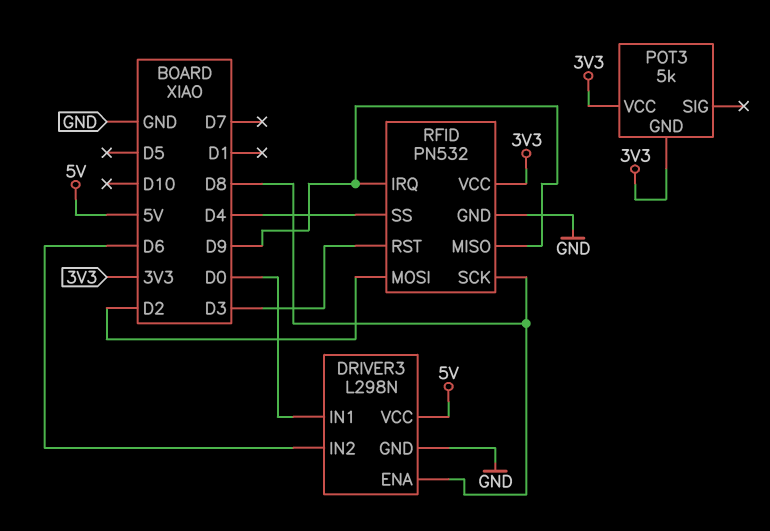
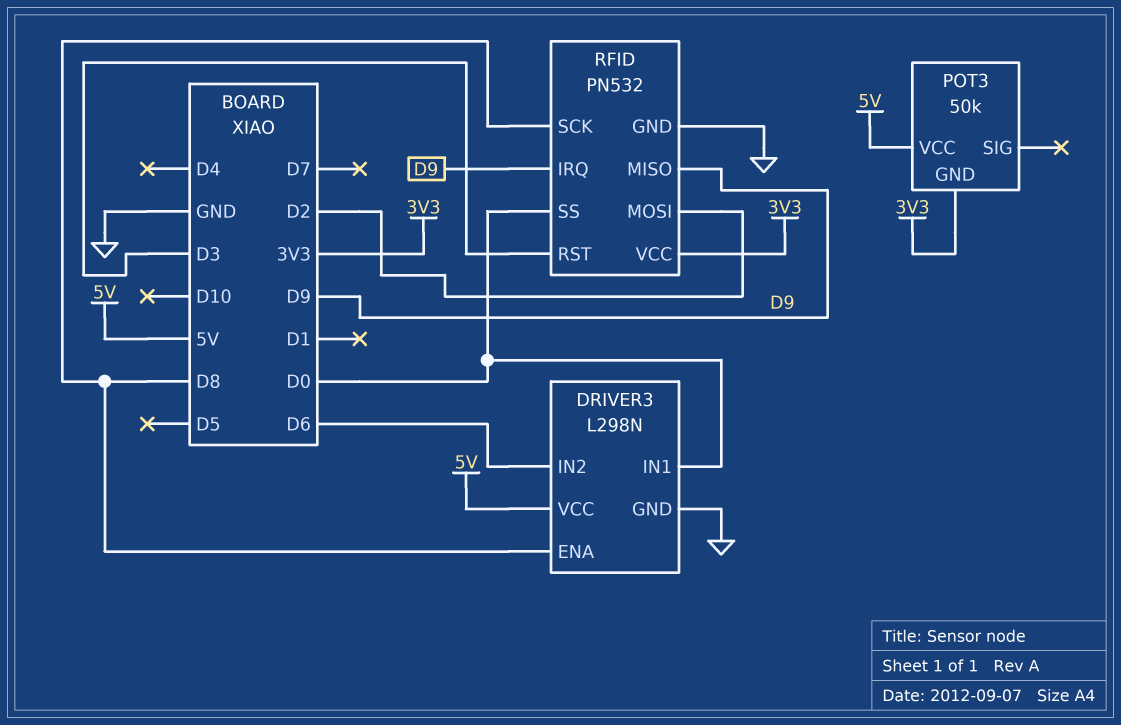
POT3: 5k -> 50k
POT3 pin VCC: 3V3 -> 5V
RFID pin SS: D4 -> D0

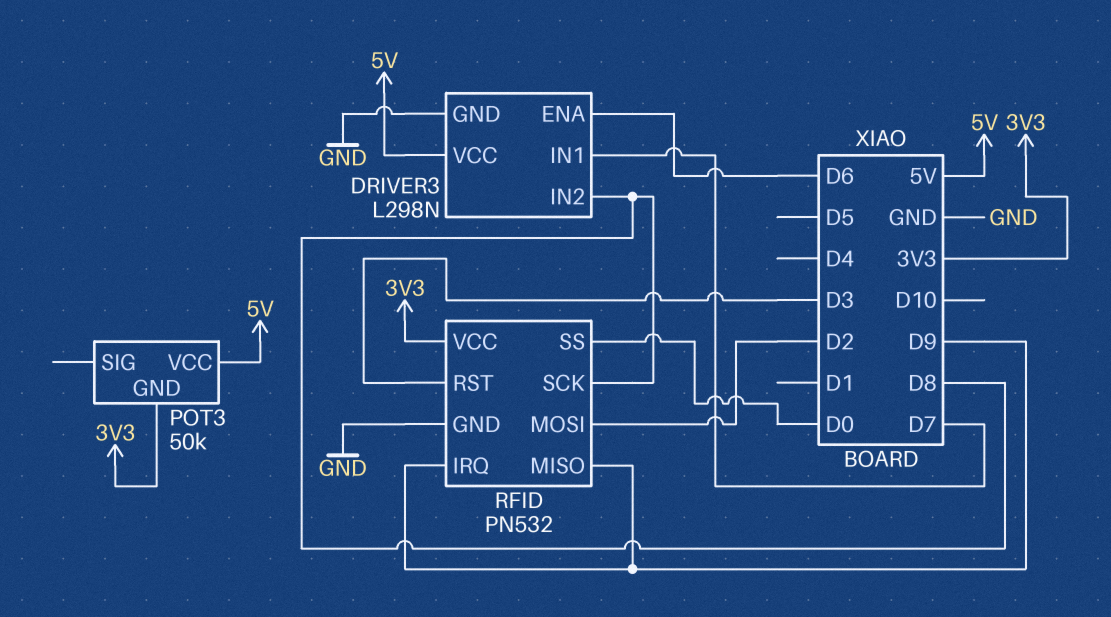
DRIVER3 pin ENA: D8 -> D6
DRIVER3 pin IN1: D0 -> D7
DRIVER3 pin IN2: D6 -> D8

